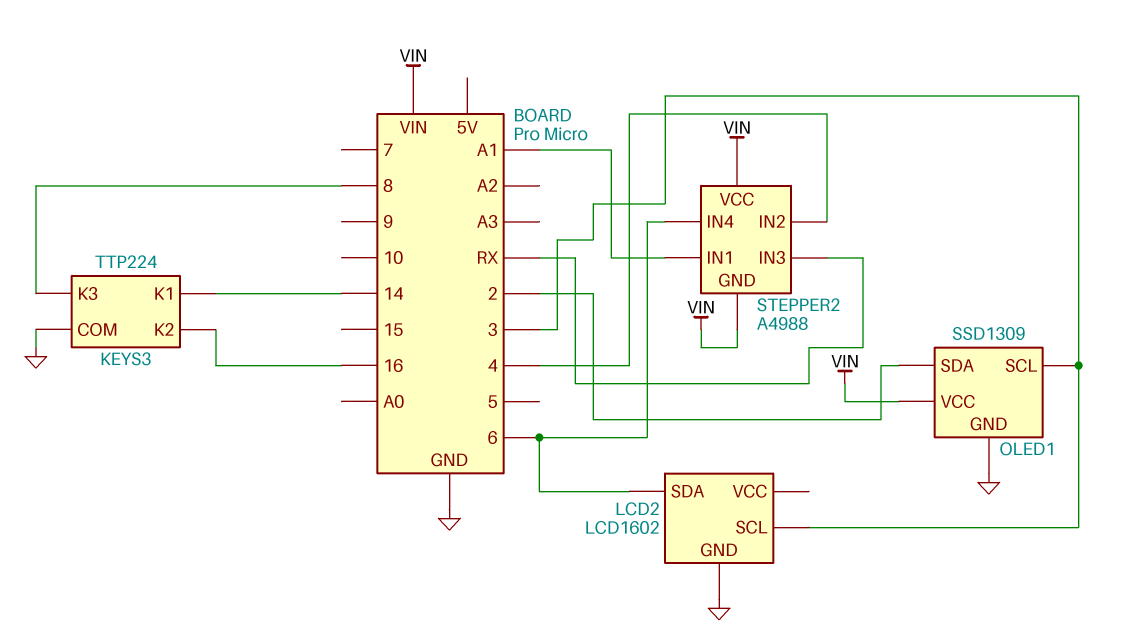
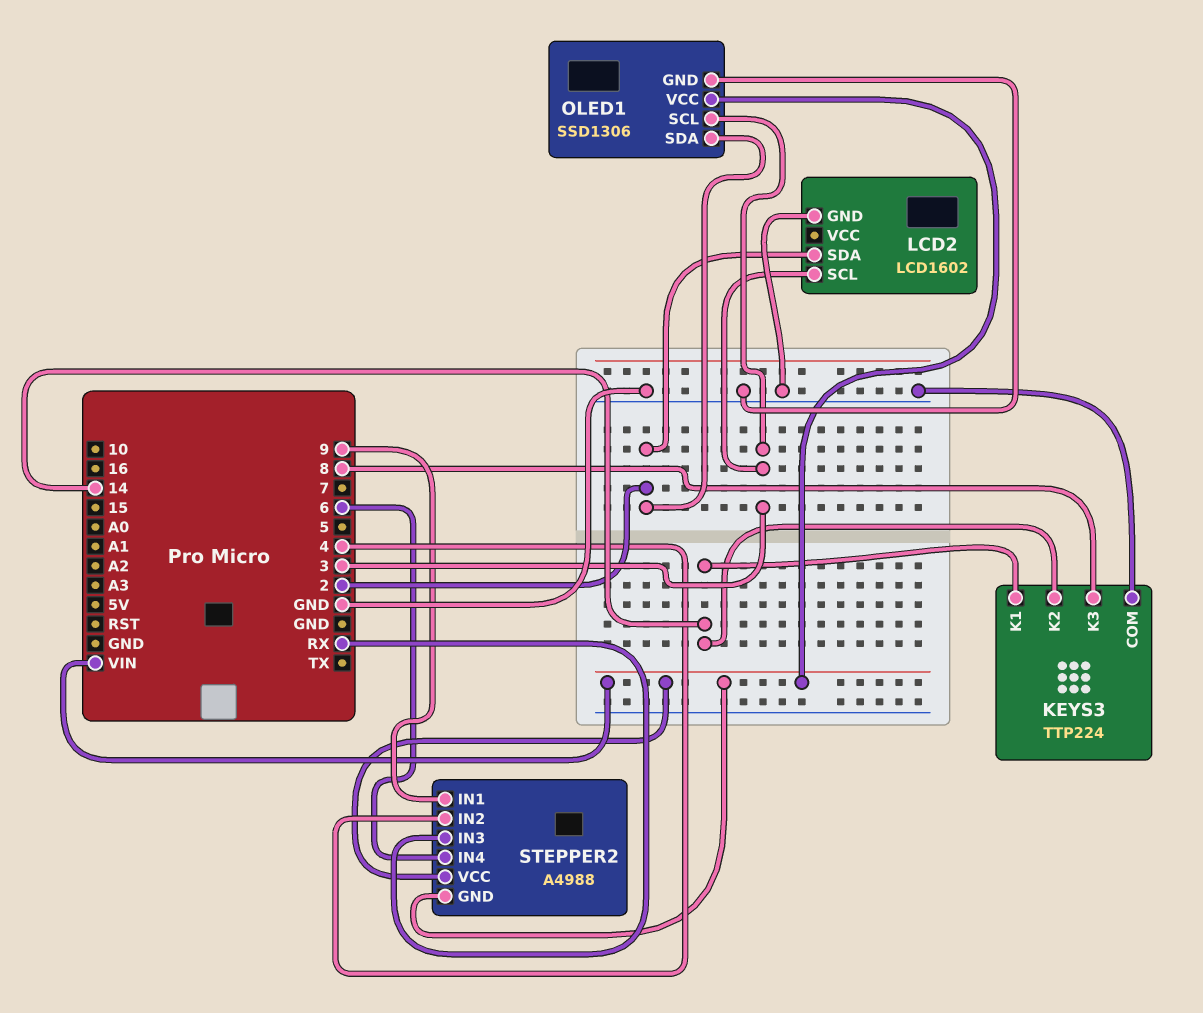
KEYS3 pin K2: 16 -> 14
LCD2 pin SDA: 6 -> 2
OLED1: SSD1309 -> SSD1306
STEPPER2 pin IN1: A1 -> 9

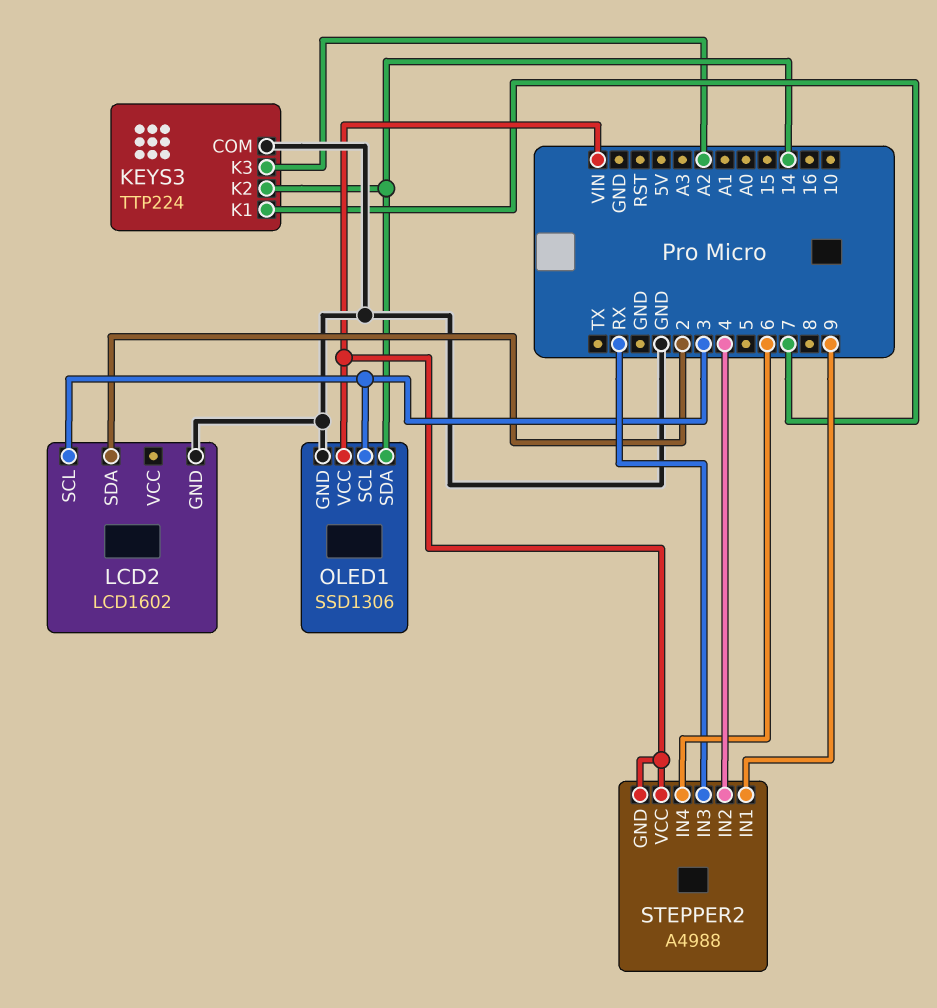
KEYS3 pin K1: 14 -> 7
KEYS3 pin K3: 8 -> A2
OLED1 pin SDA: 2 -> 14

